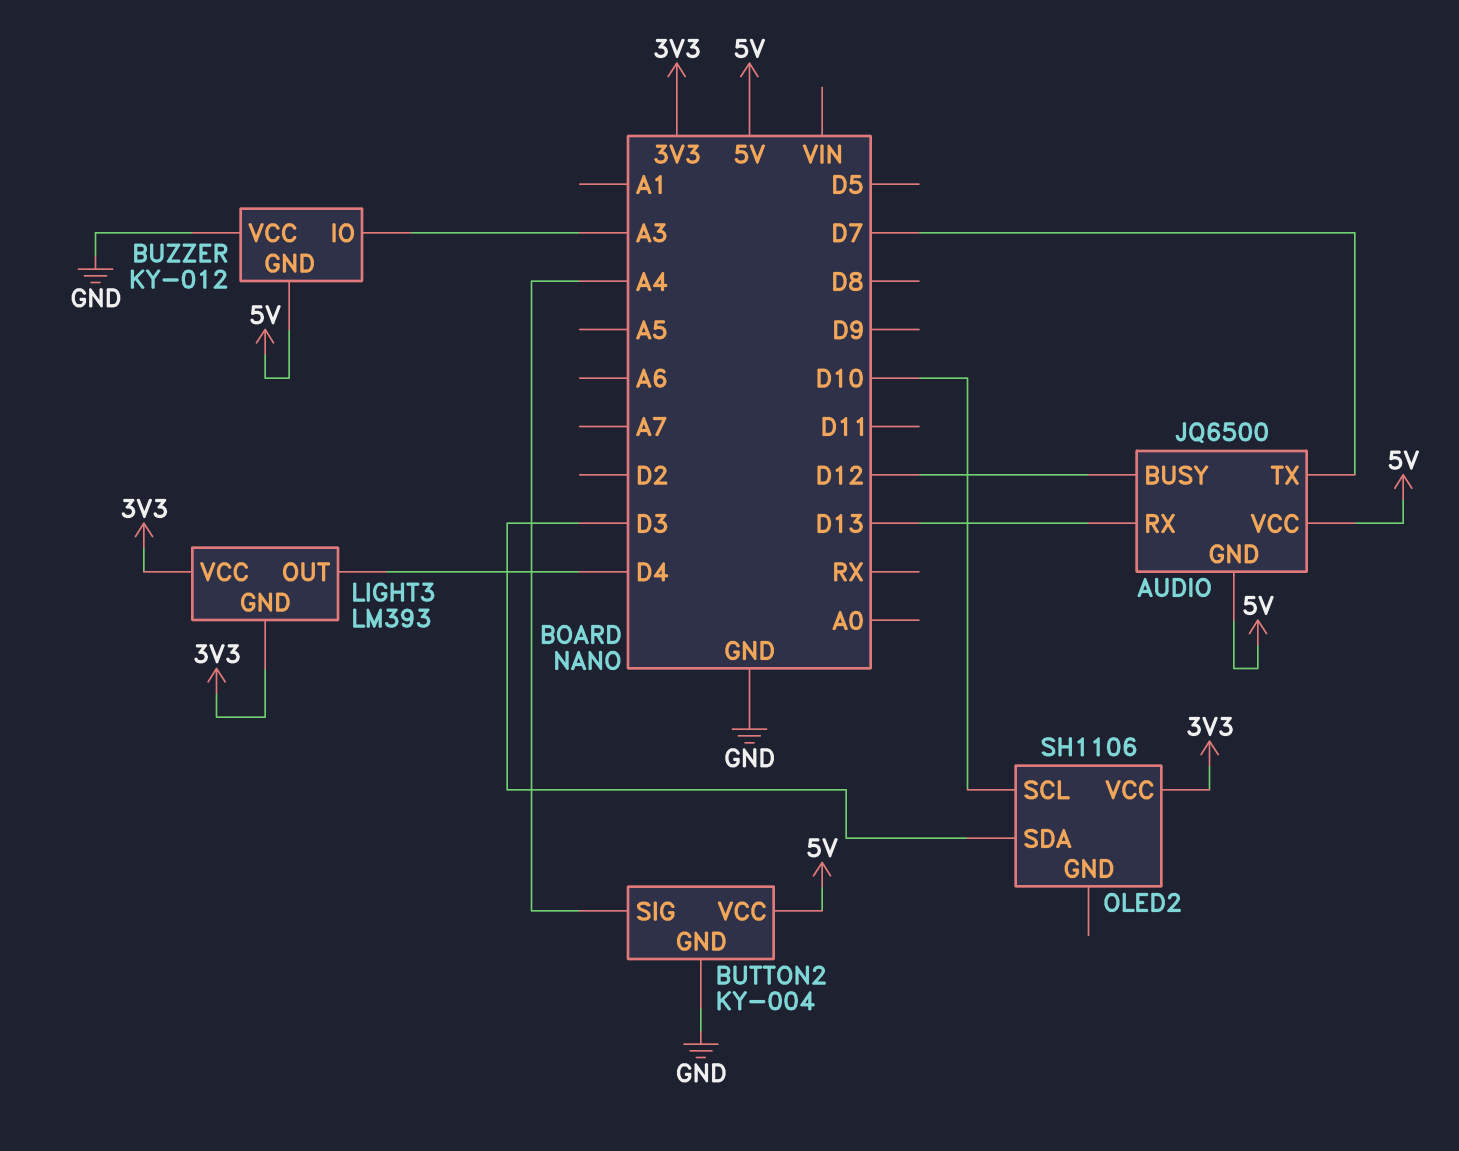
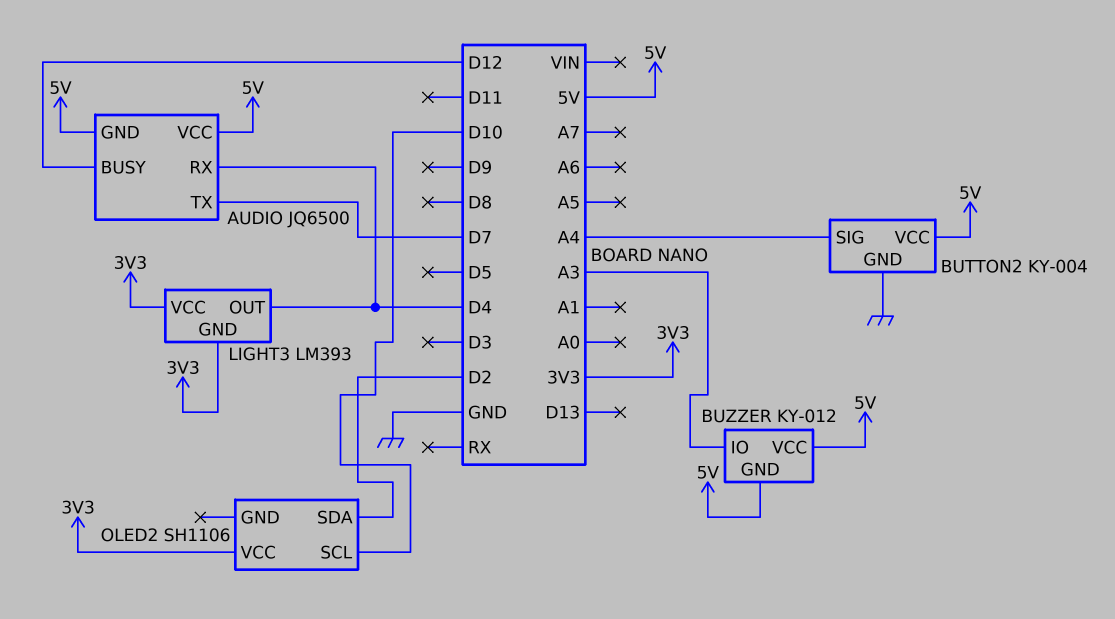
AUDIO pin RX: D13 -> D4
BUZZER pin VCC: GND -> 5V
OLED2 pin SDA: D3 -> D2

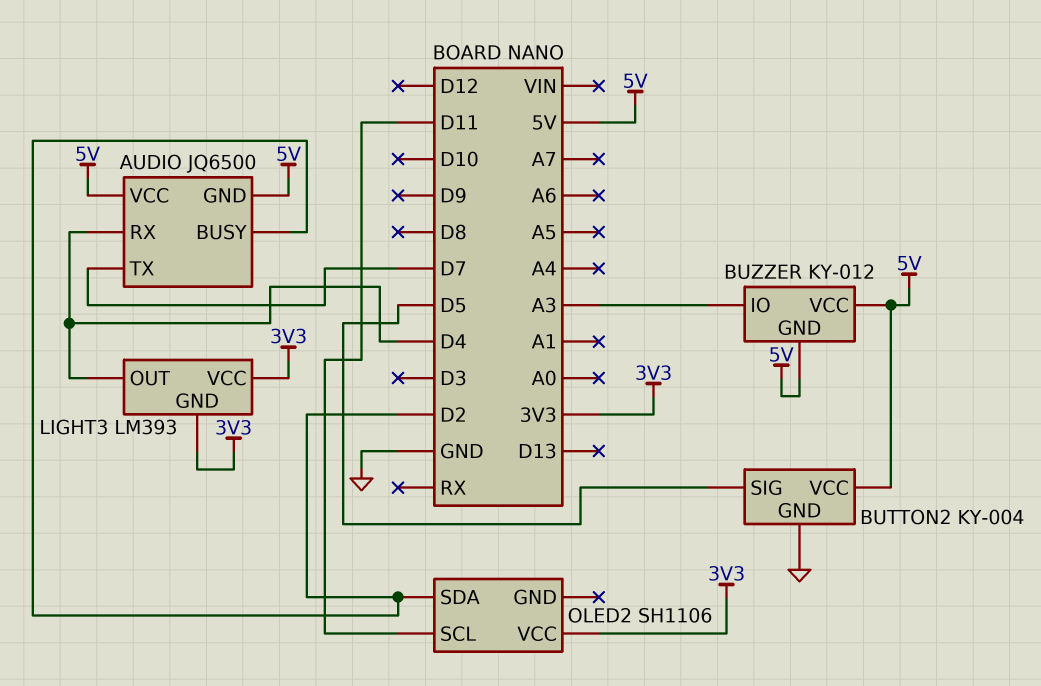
AUDIO pin BUSY: D12 -> D2
BUTTON2 pin SIG: A4 -> D5
OLED2 pin SCL: D10 -> D11

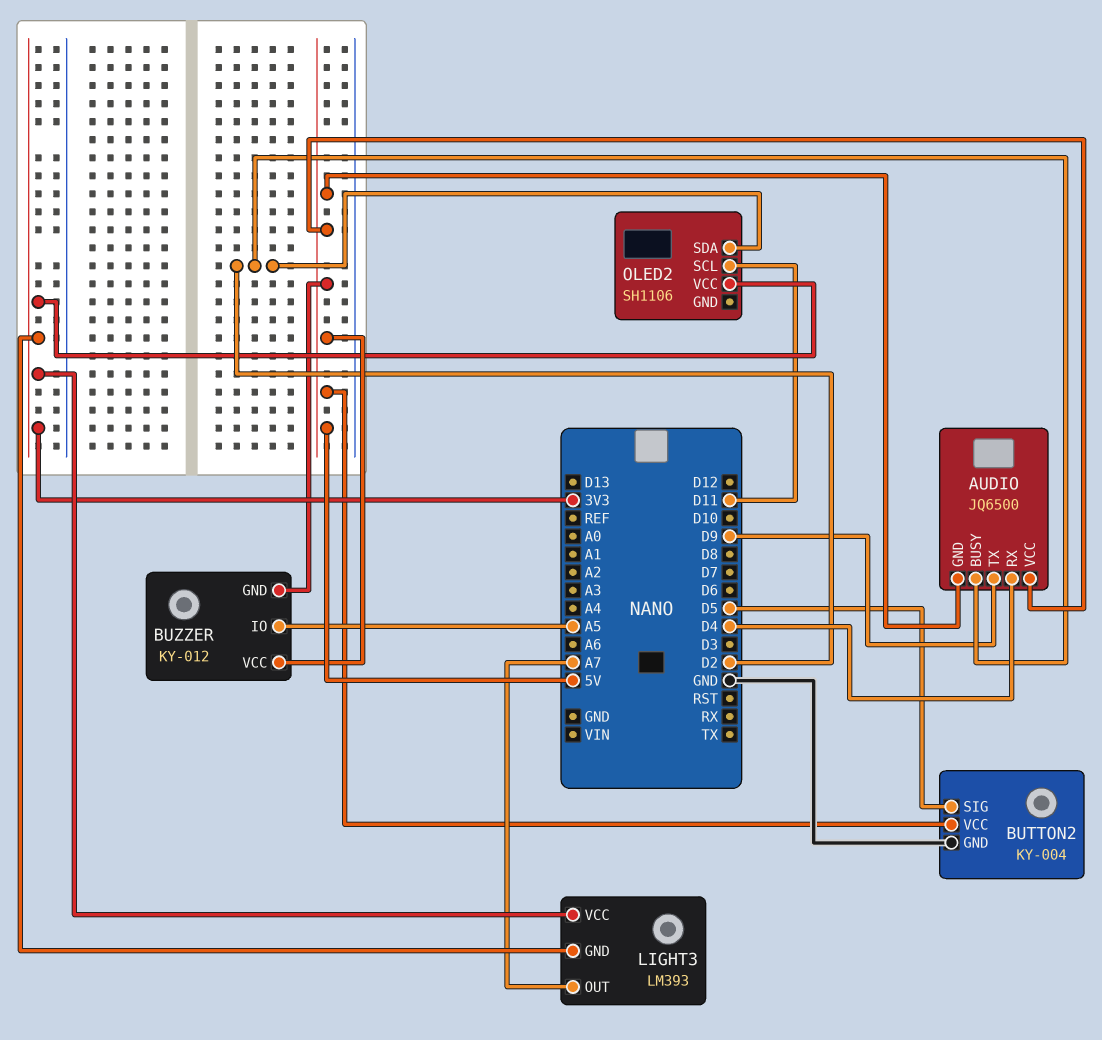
AUDIO pin TX: D7 -> D9
BUZZER pin IO: A3 -> A5
LIGHT3 pin OUT: D4 -> A7

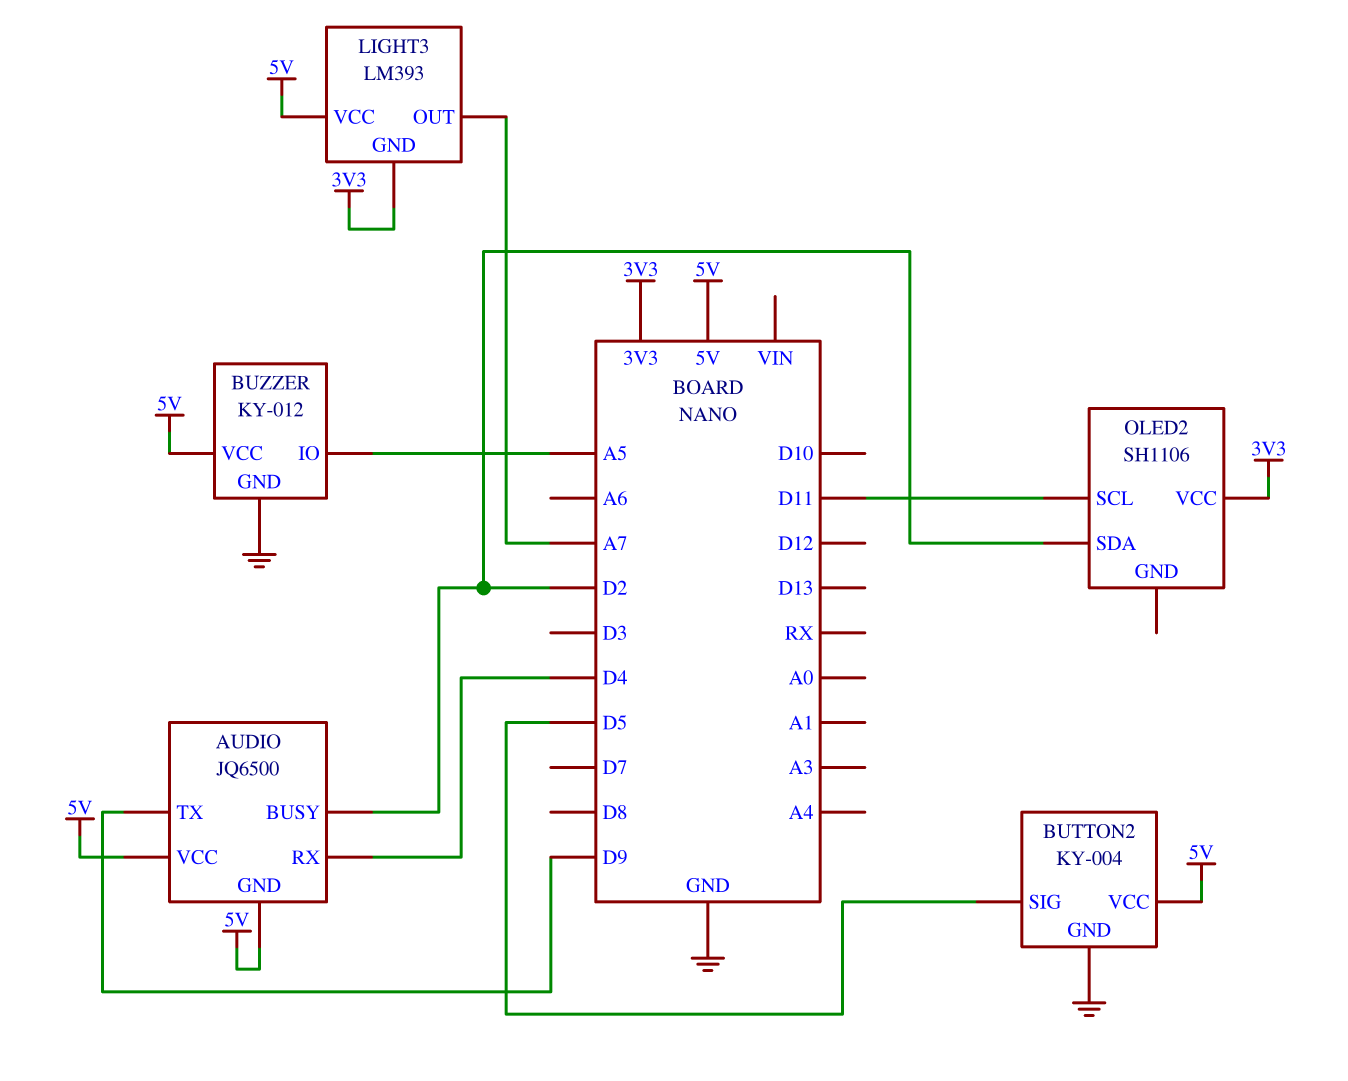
BUZZER pin GND: 5V -> GND
LIGHT3 pin VCC: 3V3 -> 5V

